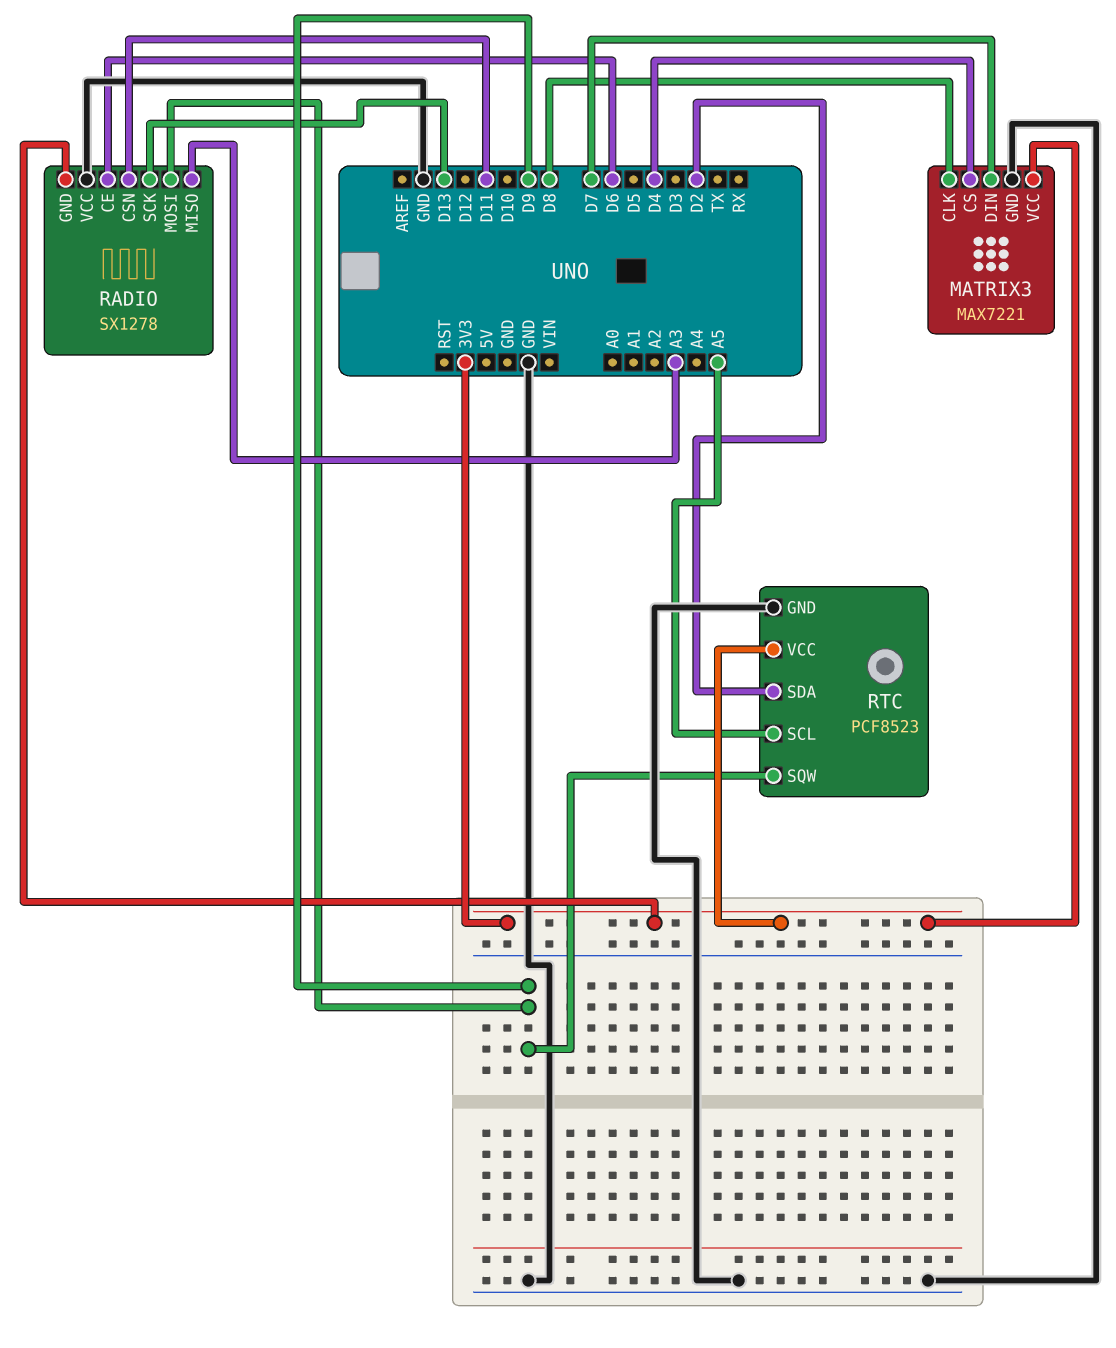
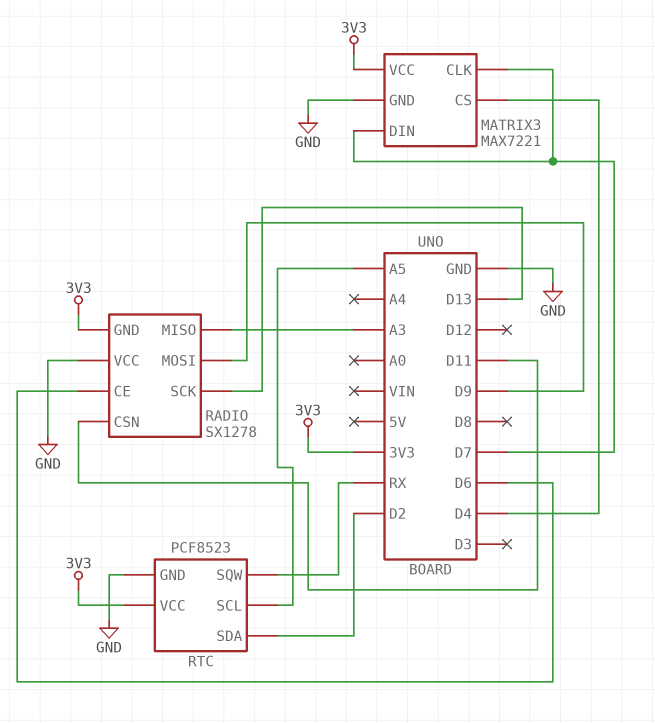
MATRIX3 pin CLK: D8 -> D7
RTC pin SQW: D9 -> RX

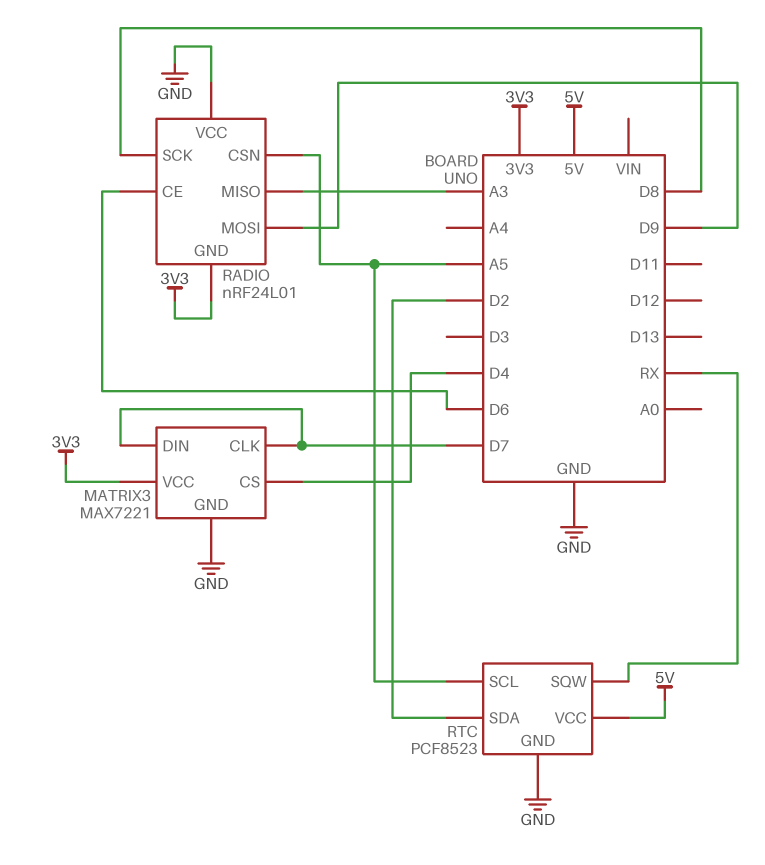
RADIO: SX1278 -> nRF24L01
RADIO pin CSN: D11 -> A5
RADIO pin SCK: D13 -> D8
RTC pin VCC: 3V3 -> 5V

